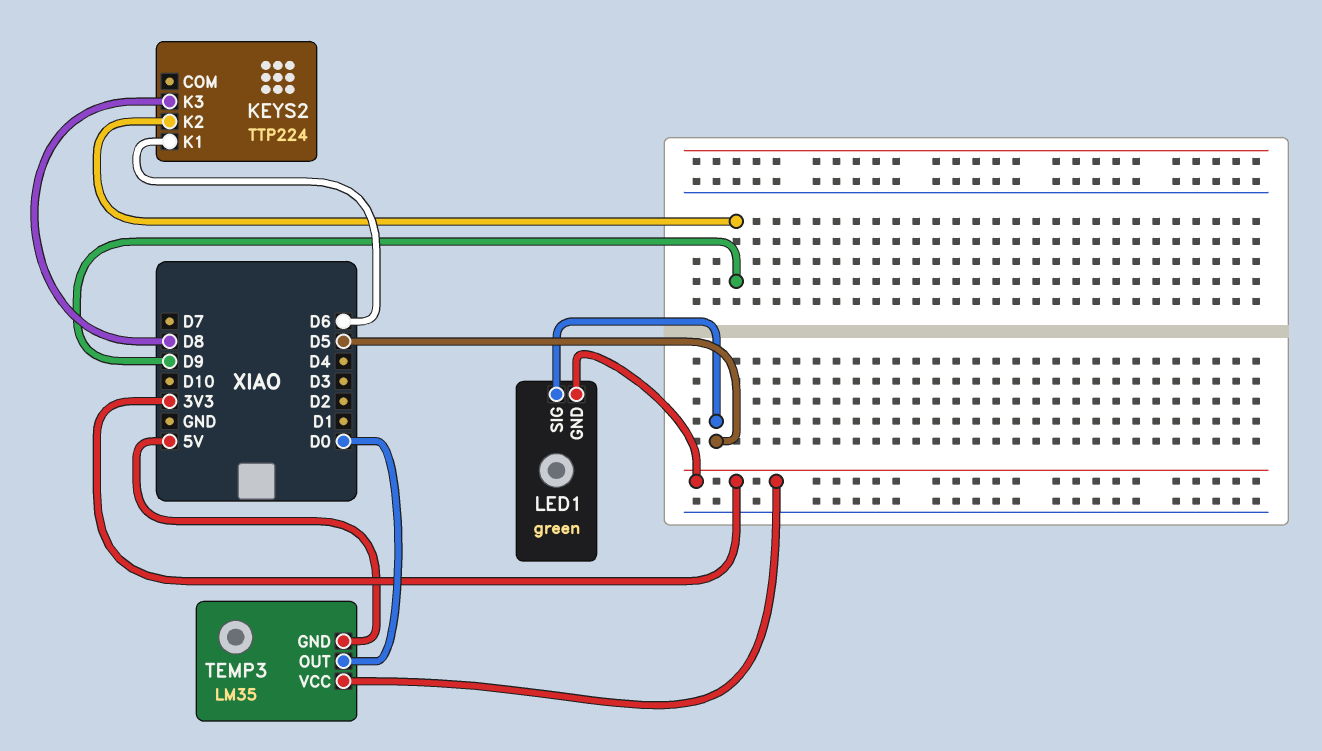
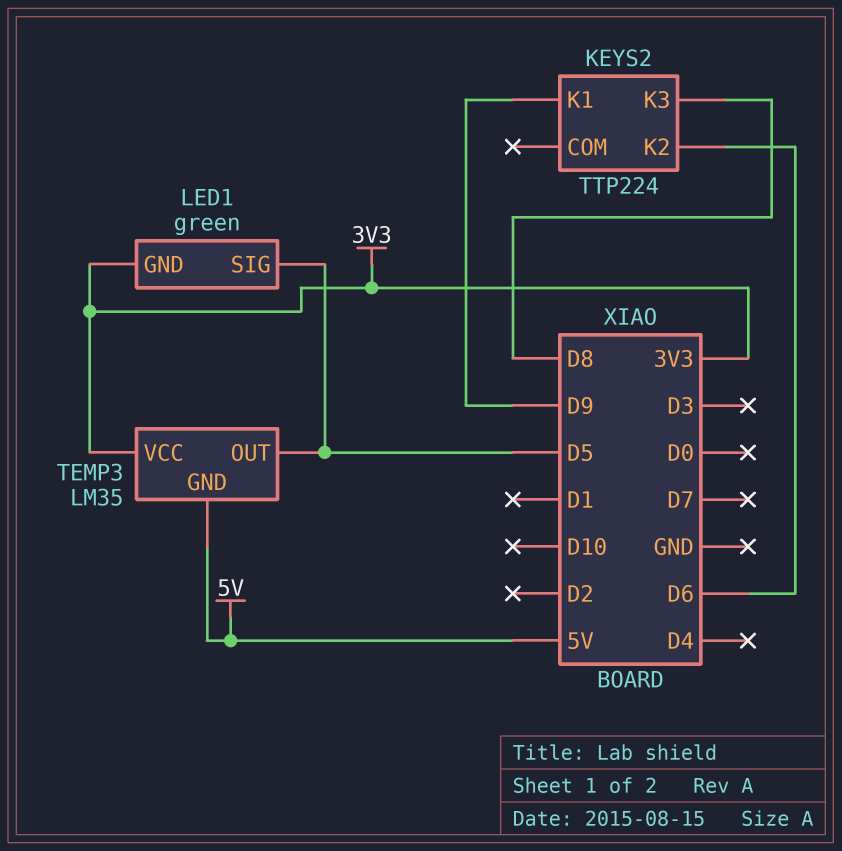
KEYS2 pin K1: D6 -> D9
KEYS2 pin K2: D9 -> D6
TEMP3 pin OUT: D0 -> D5

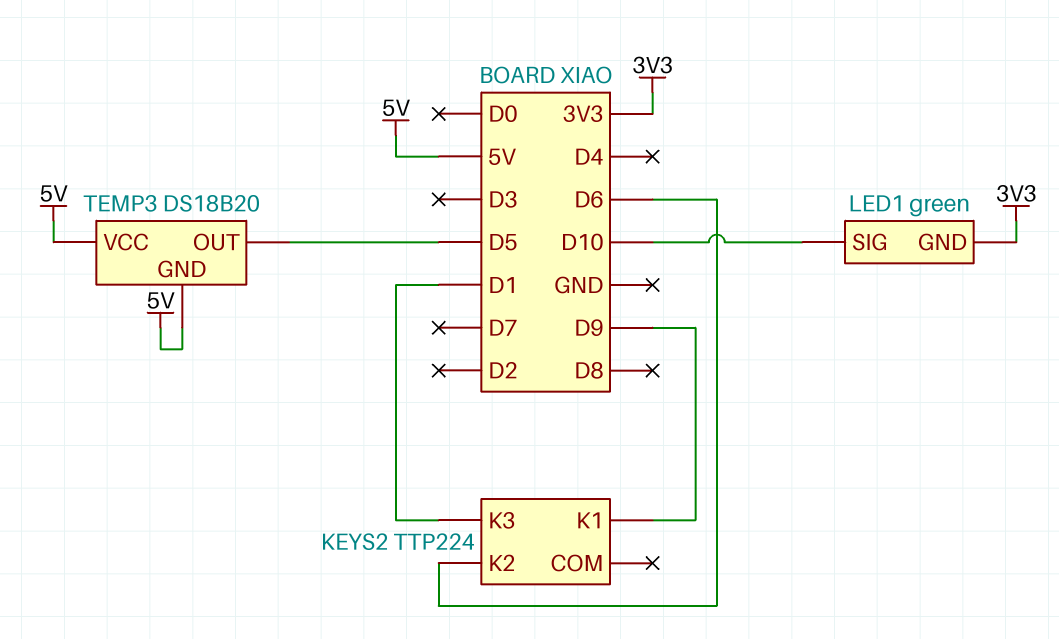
KEYS2 pin K3: D8 -> D1
LED1 pin SIG: D5 -> D10
TEMP3: LM35 -> DS18B20
TEMP3 pin VCC: 3V3 -> 5V

